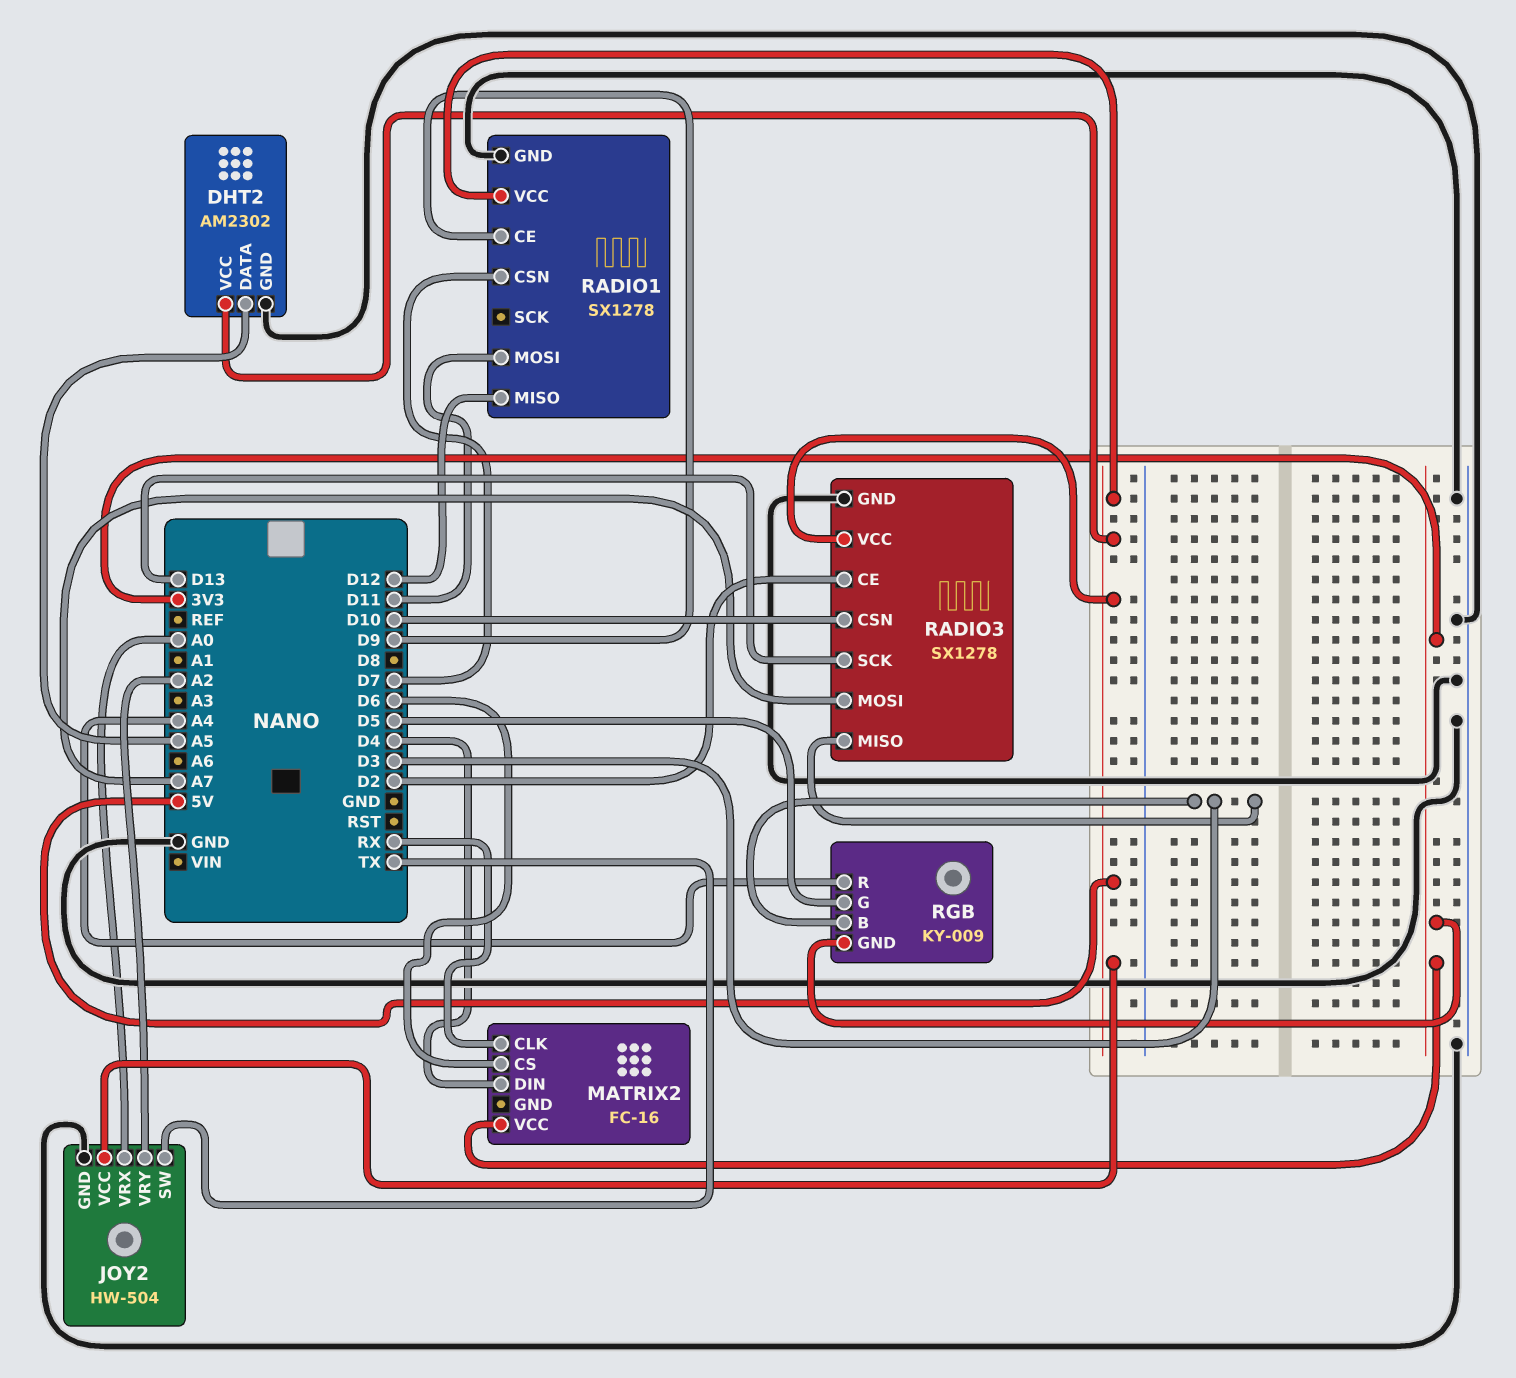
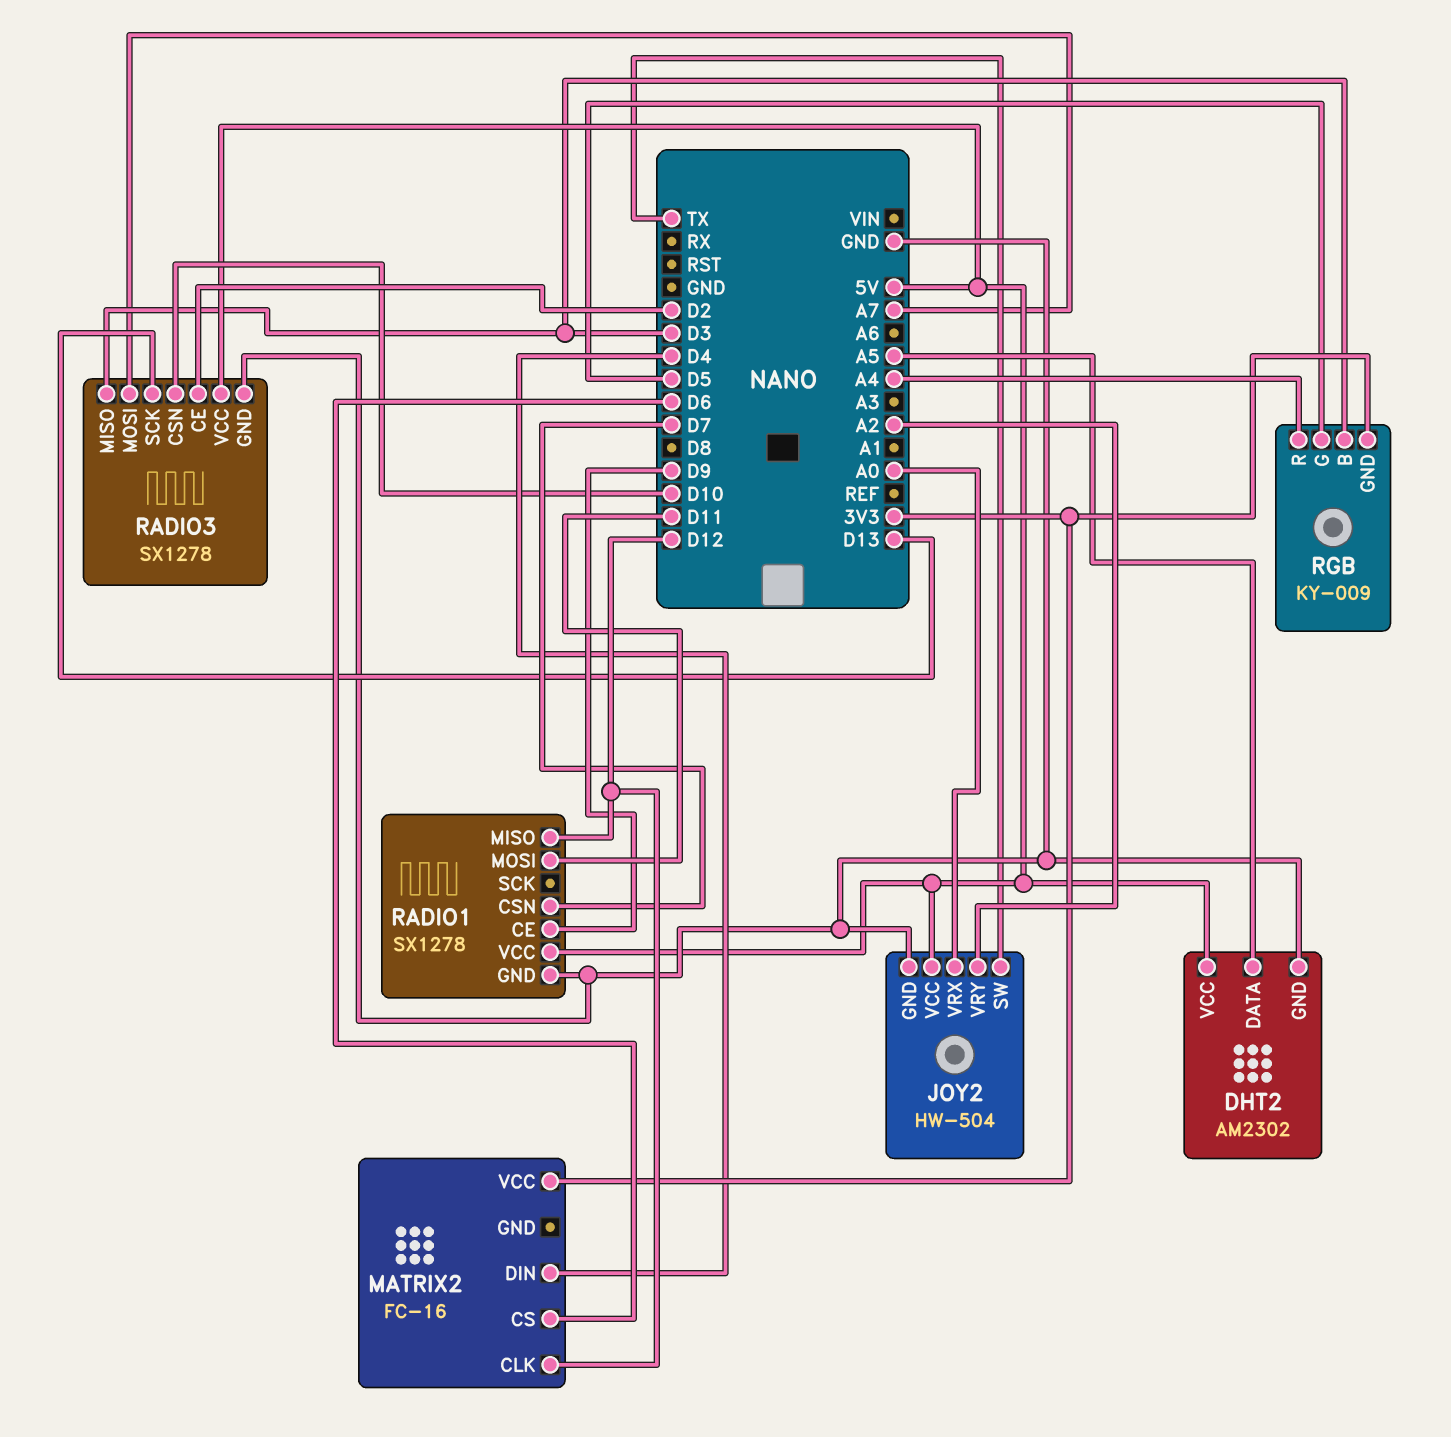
MATRIX2 pin CLK: RX -> D12

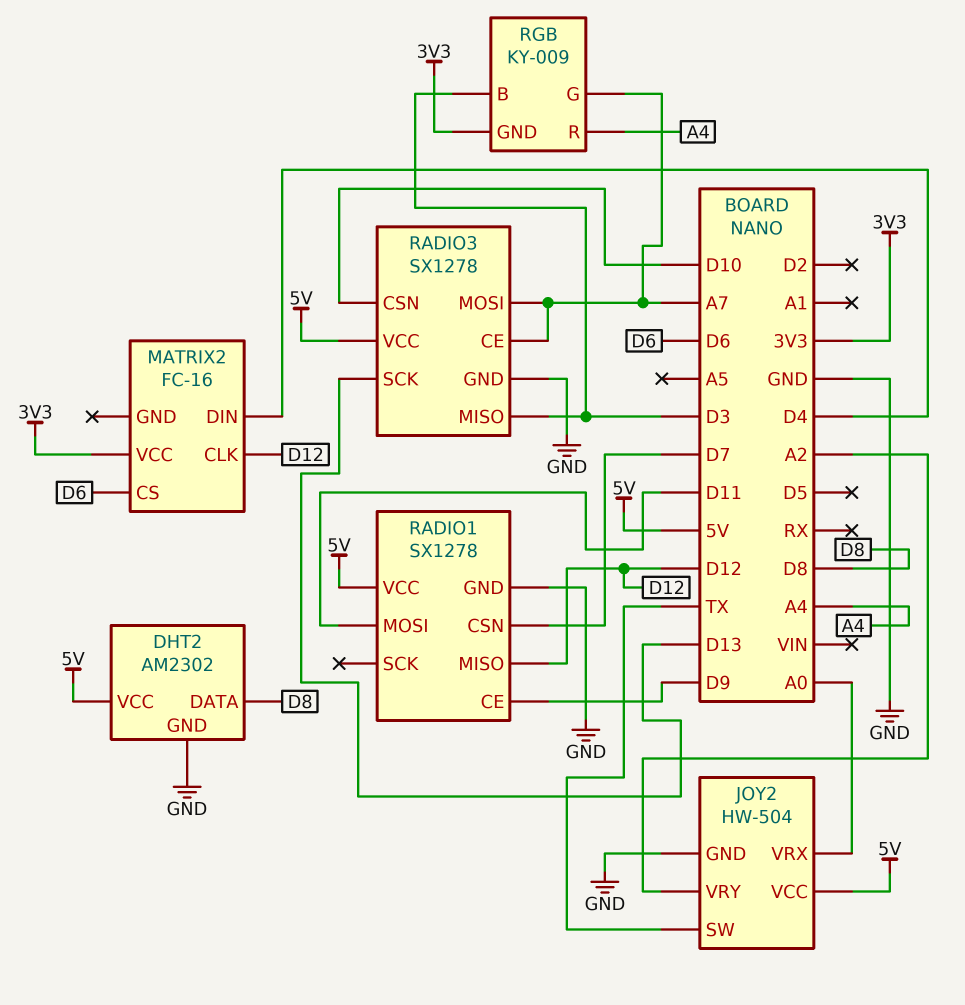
DHT2 pin DATA: A5 -> D8
RADIO3 pin CE: D2 -> A7
RGB pin G: D5 -> A7

